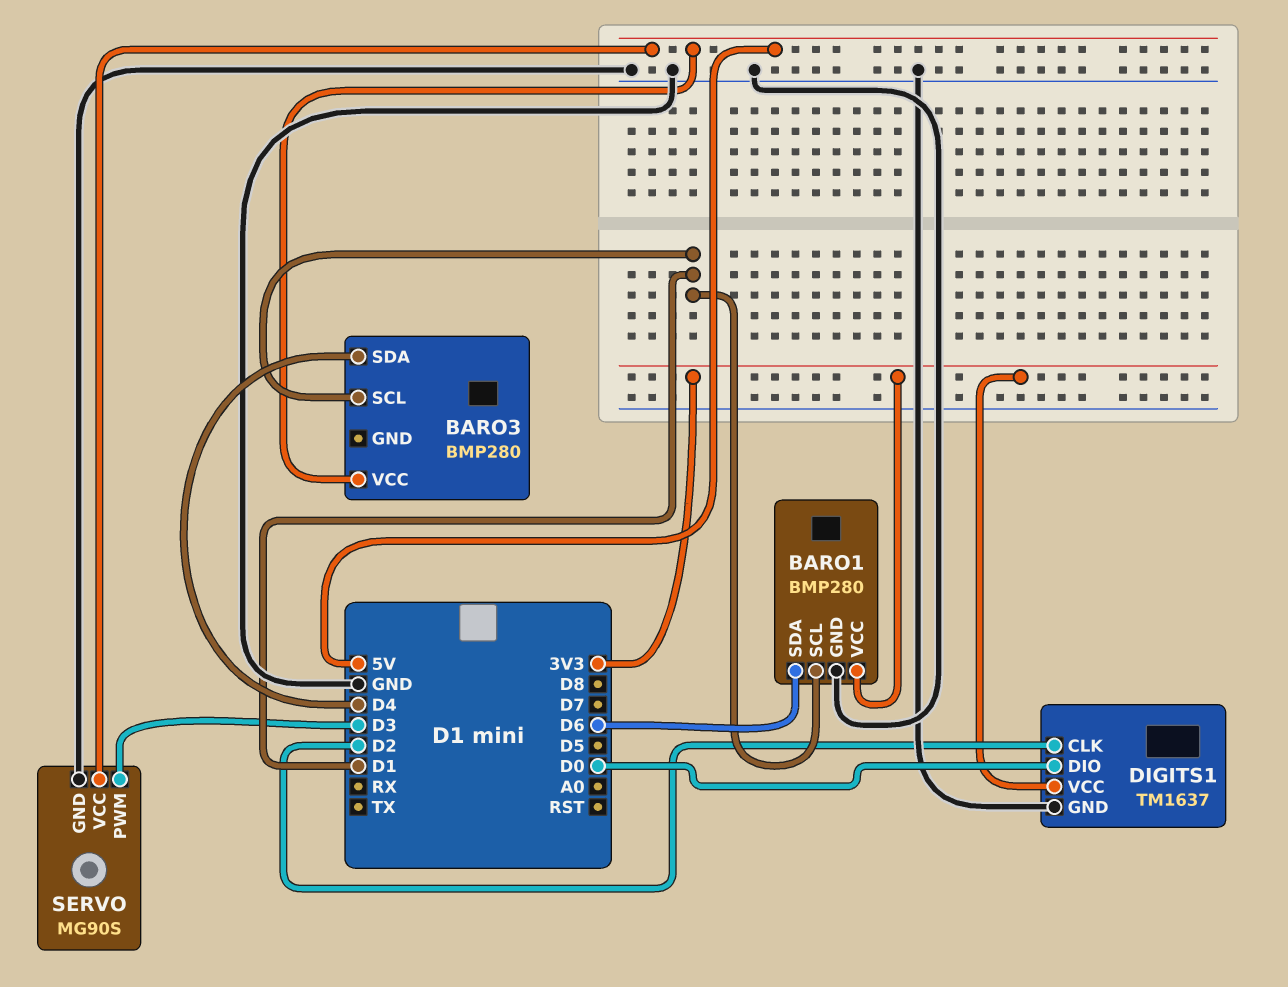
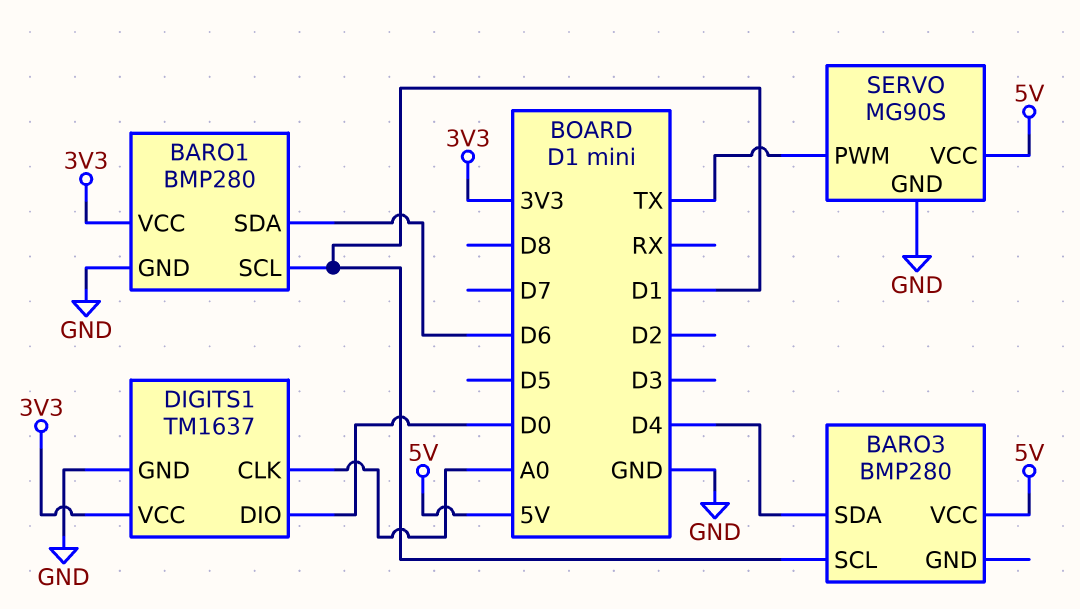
DIGITS1 pin CLK: D2 -> A0
SERVO pin PWM: D3 -> TX

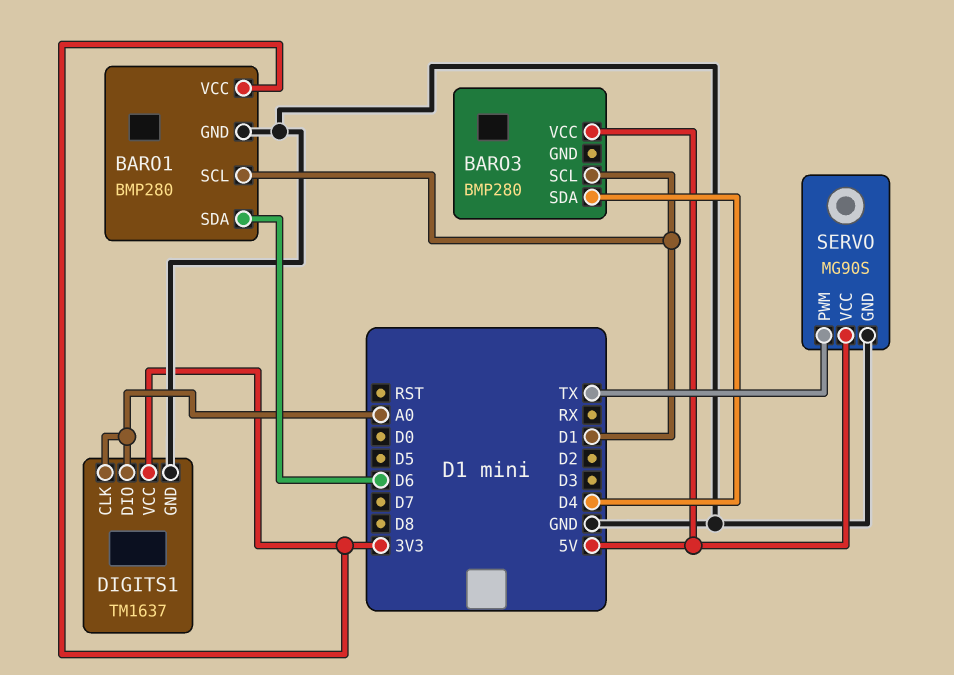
DIGITS1 pin DIO: D0 -> A0

